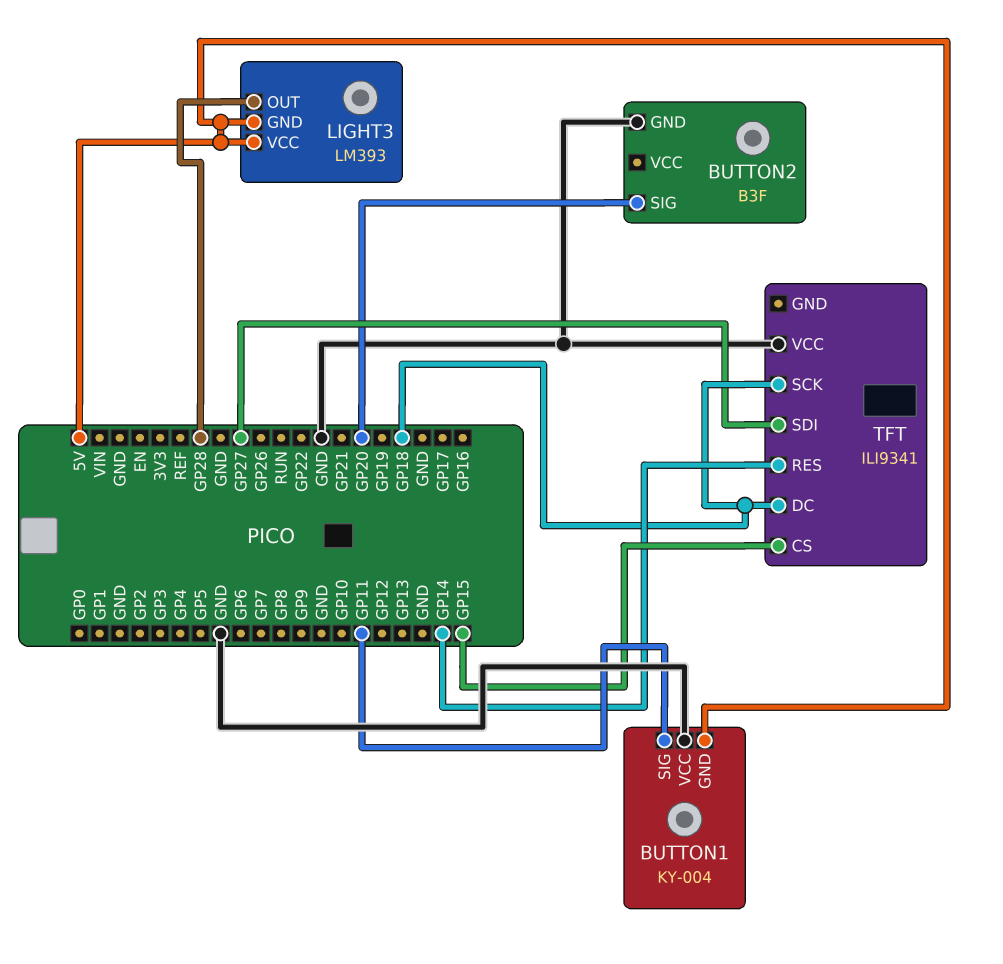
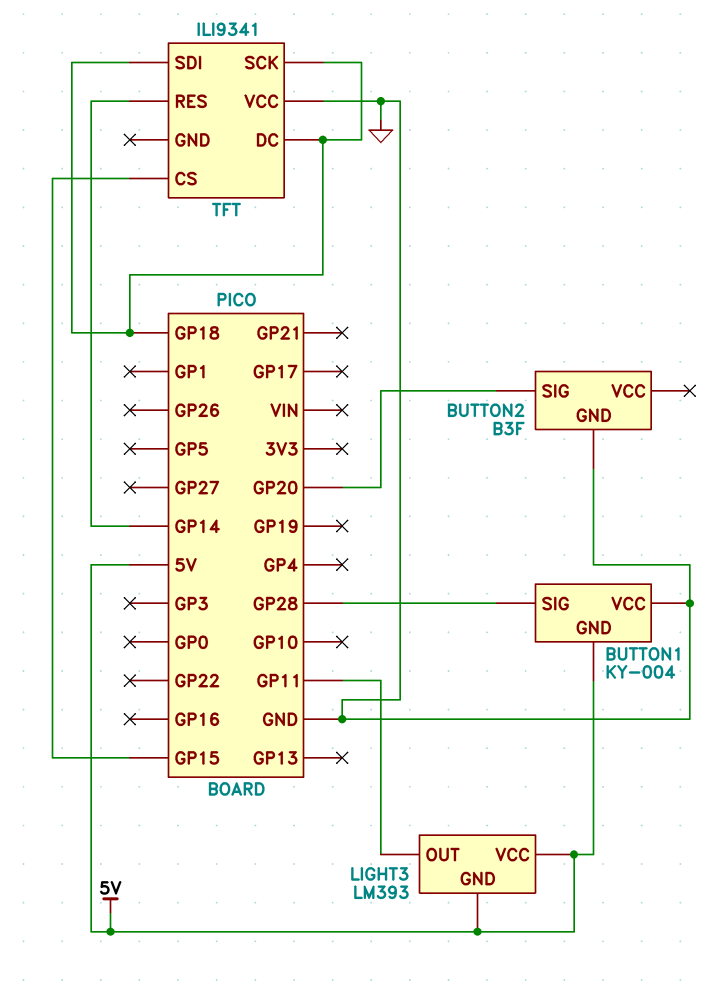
BUTTON1 pin SIG: GP11 -> GP28
LIGHT3 pin OUT: GP28 -> GP11
TFT pin SDI: GP27 -> GP18

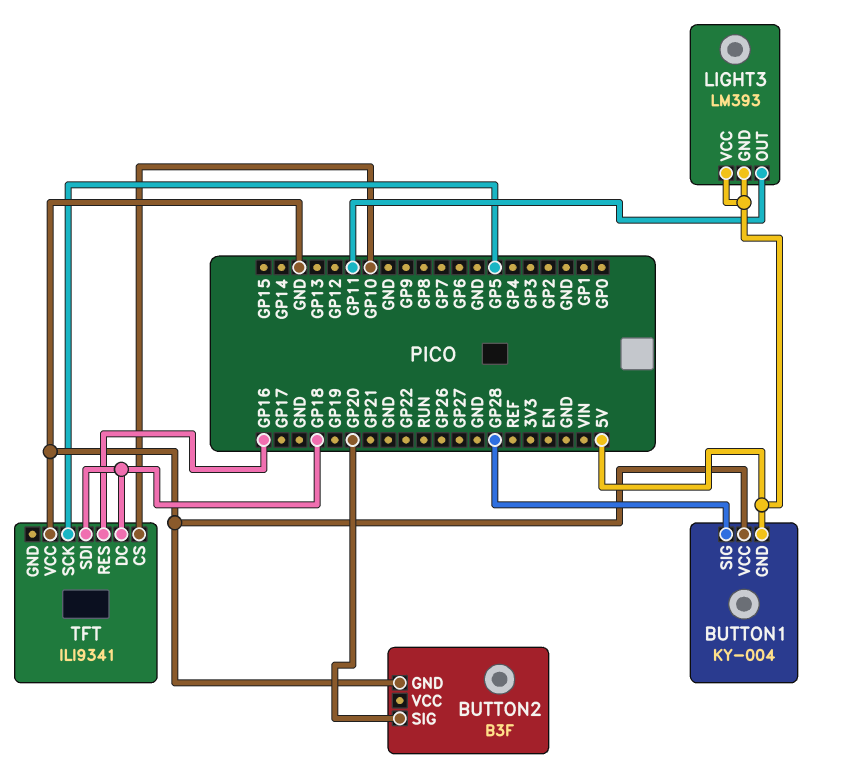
TFT pin CS: GP15 -> GP10
TFT pin RES: GP14 -> GP16
TFT pin SCK: GP18 -> GP5

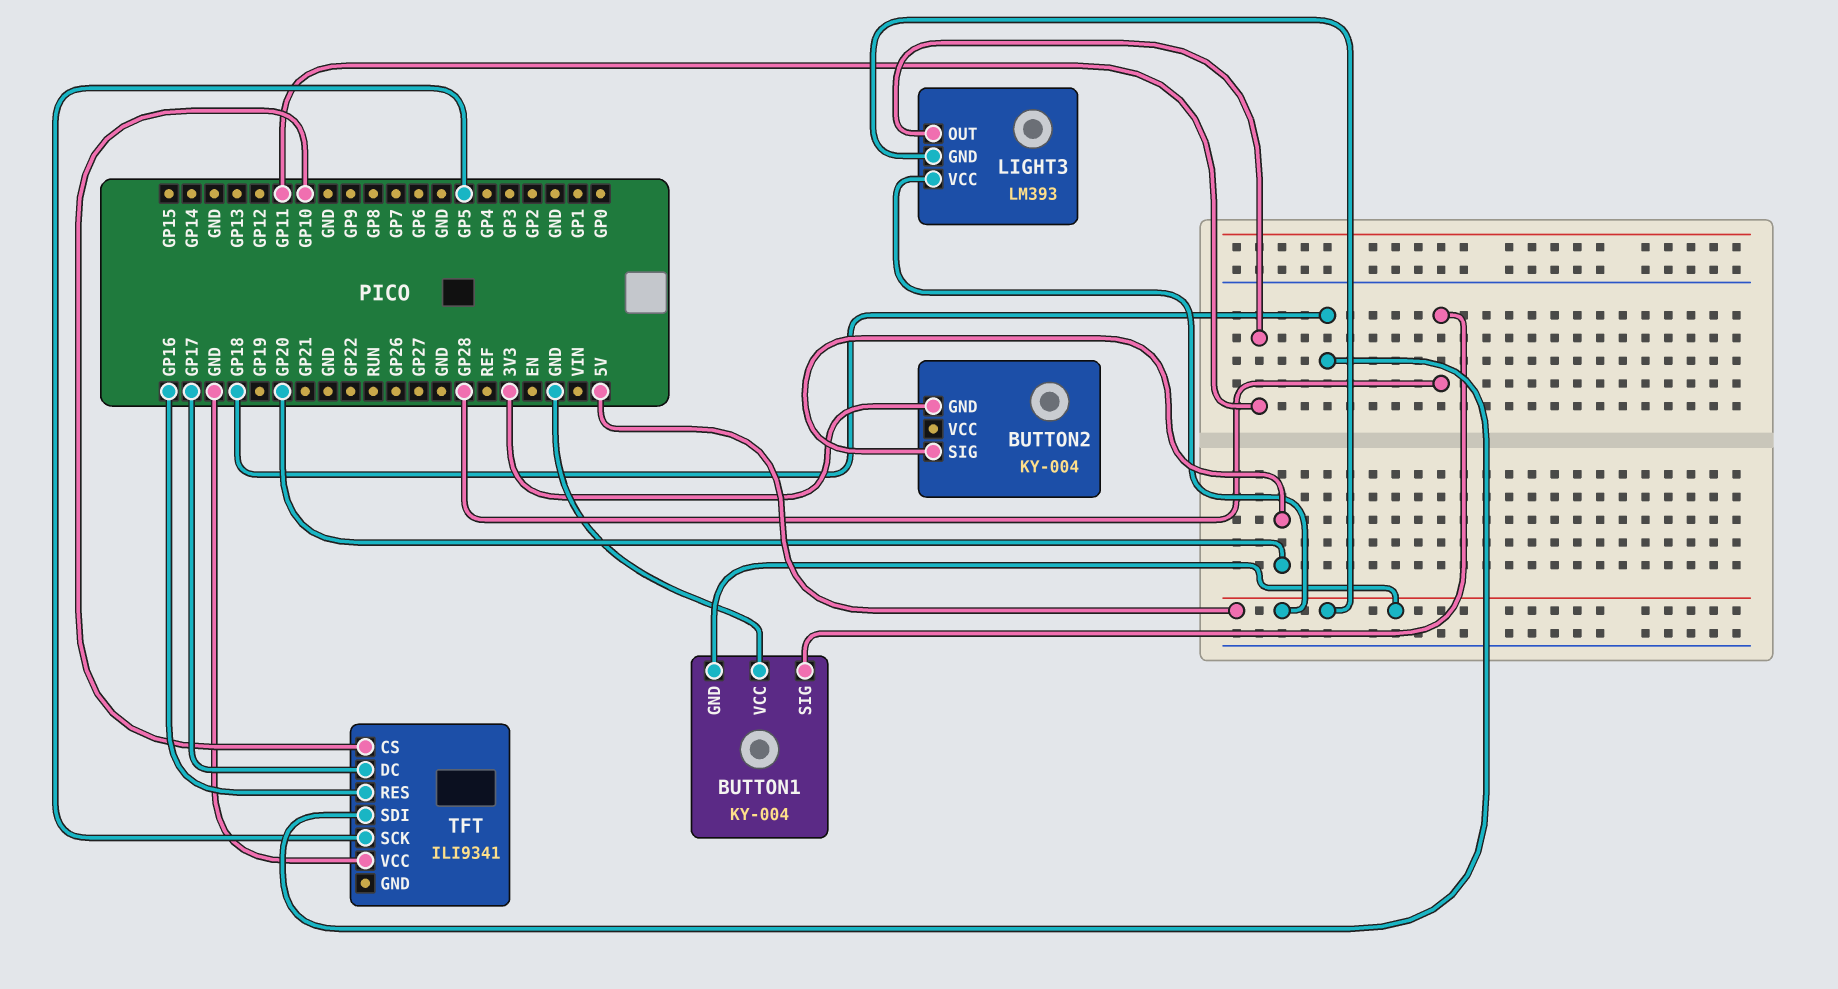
BUTTON2: B3F -> KY-004
BUTTON2 pin GND: GND -> 3V3
TFT pin DC: GP18 -> GP17

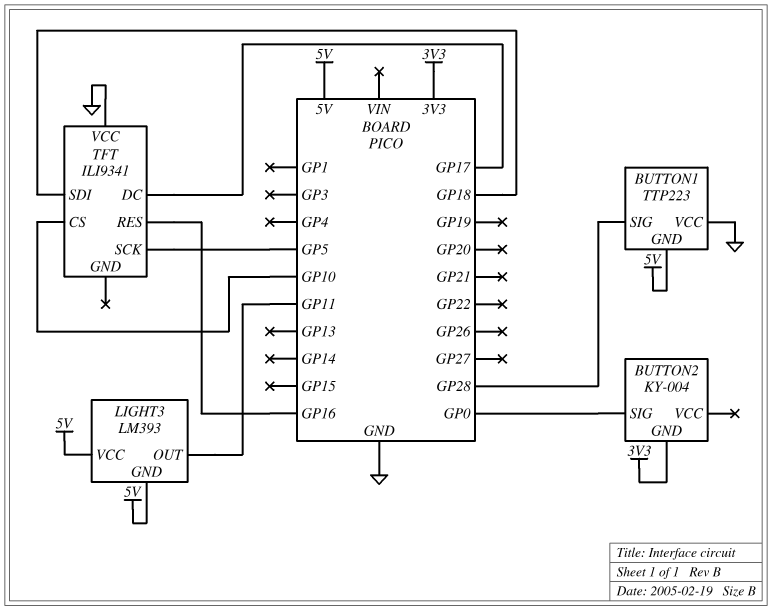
BUTTON1: KY-004 -> TTP223
BUTTON2 pin SIG: GP20 -> GP0

